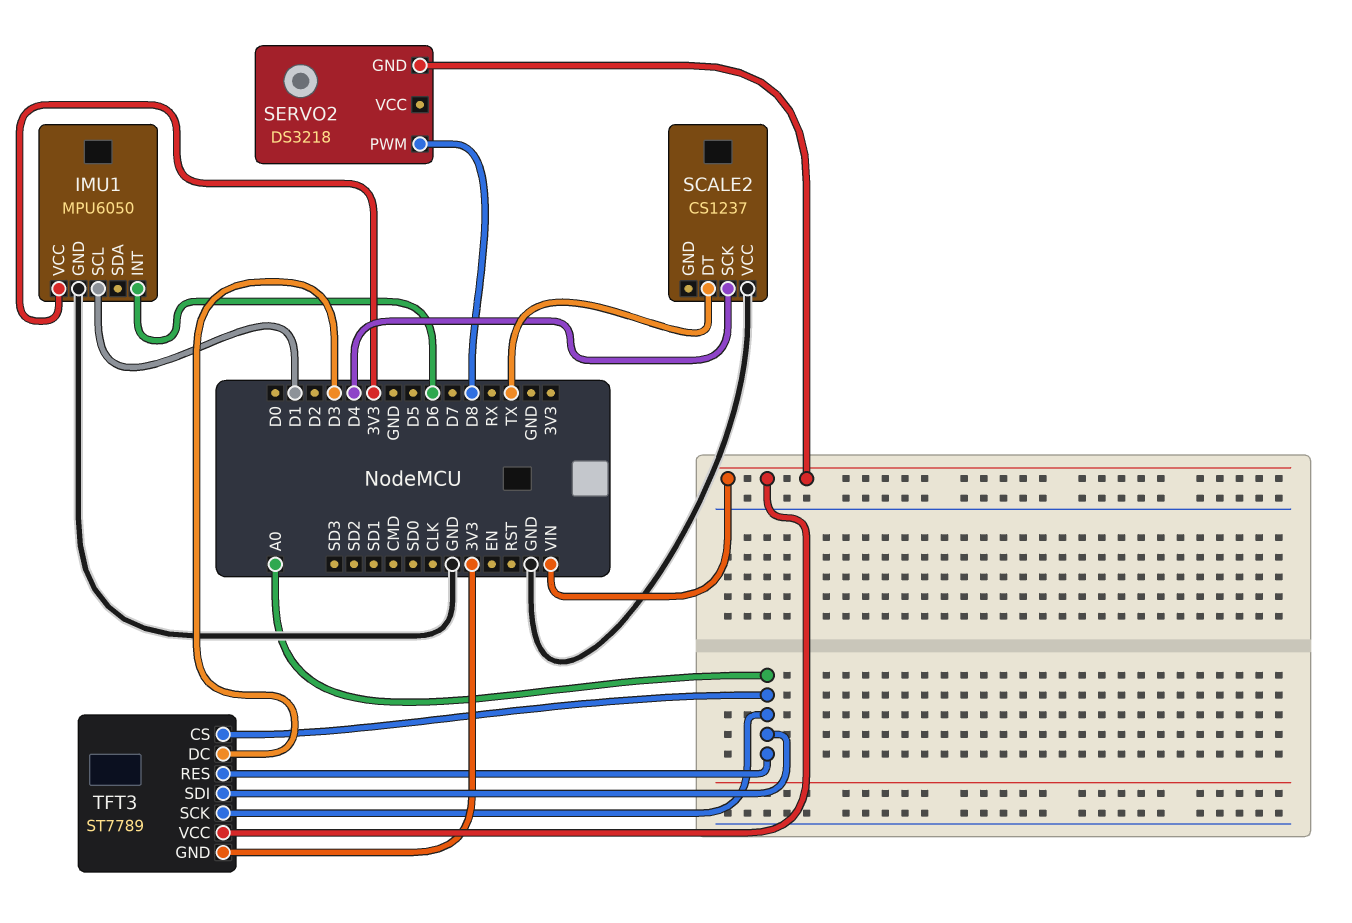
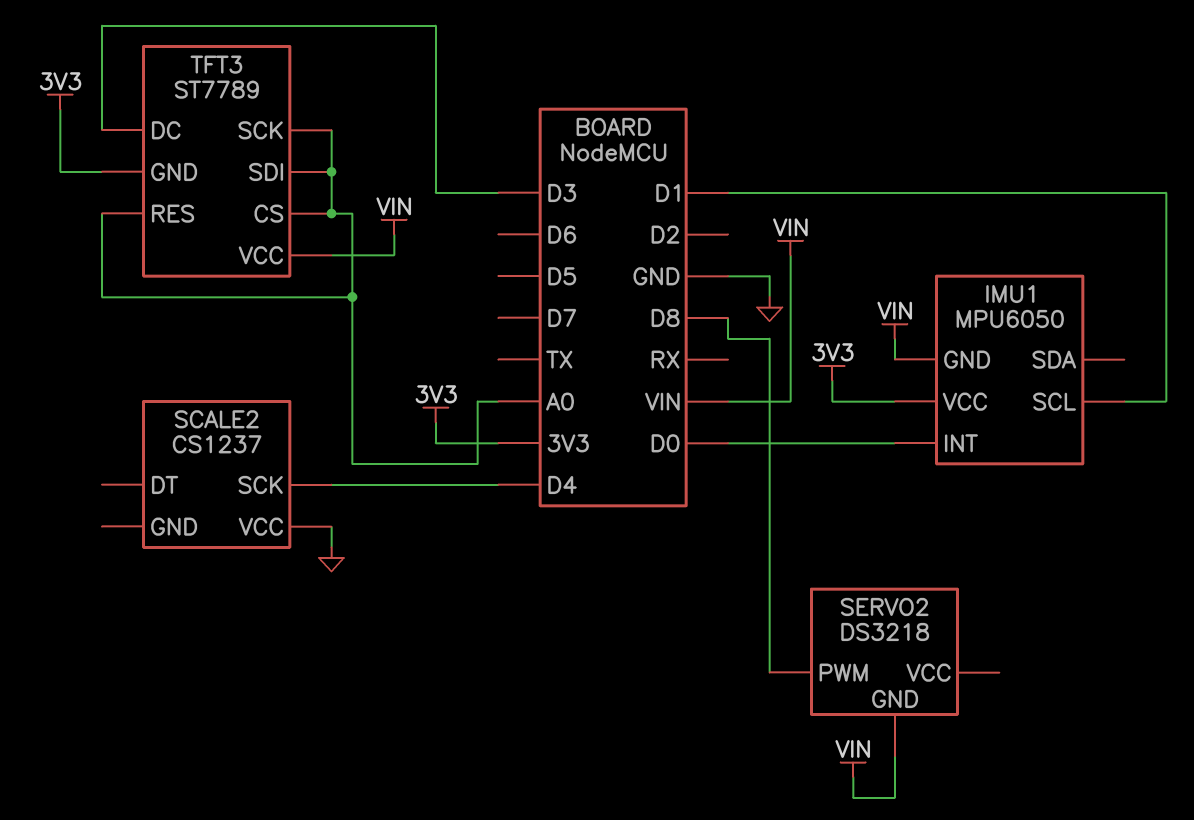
IMU1 pin GND: GND -> VIN
IMU1 pin INT: D6 -> D0
SCALE2 pin DT: TX -> none

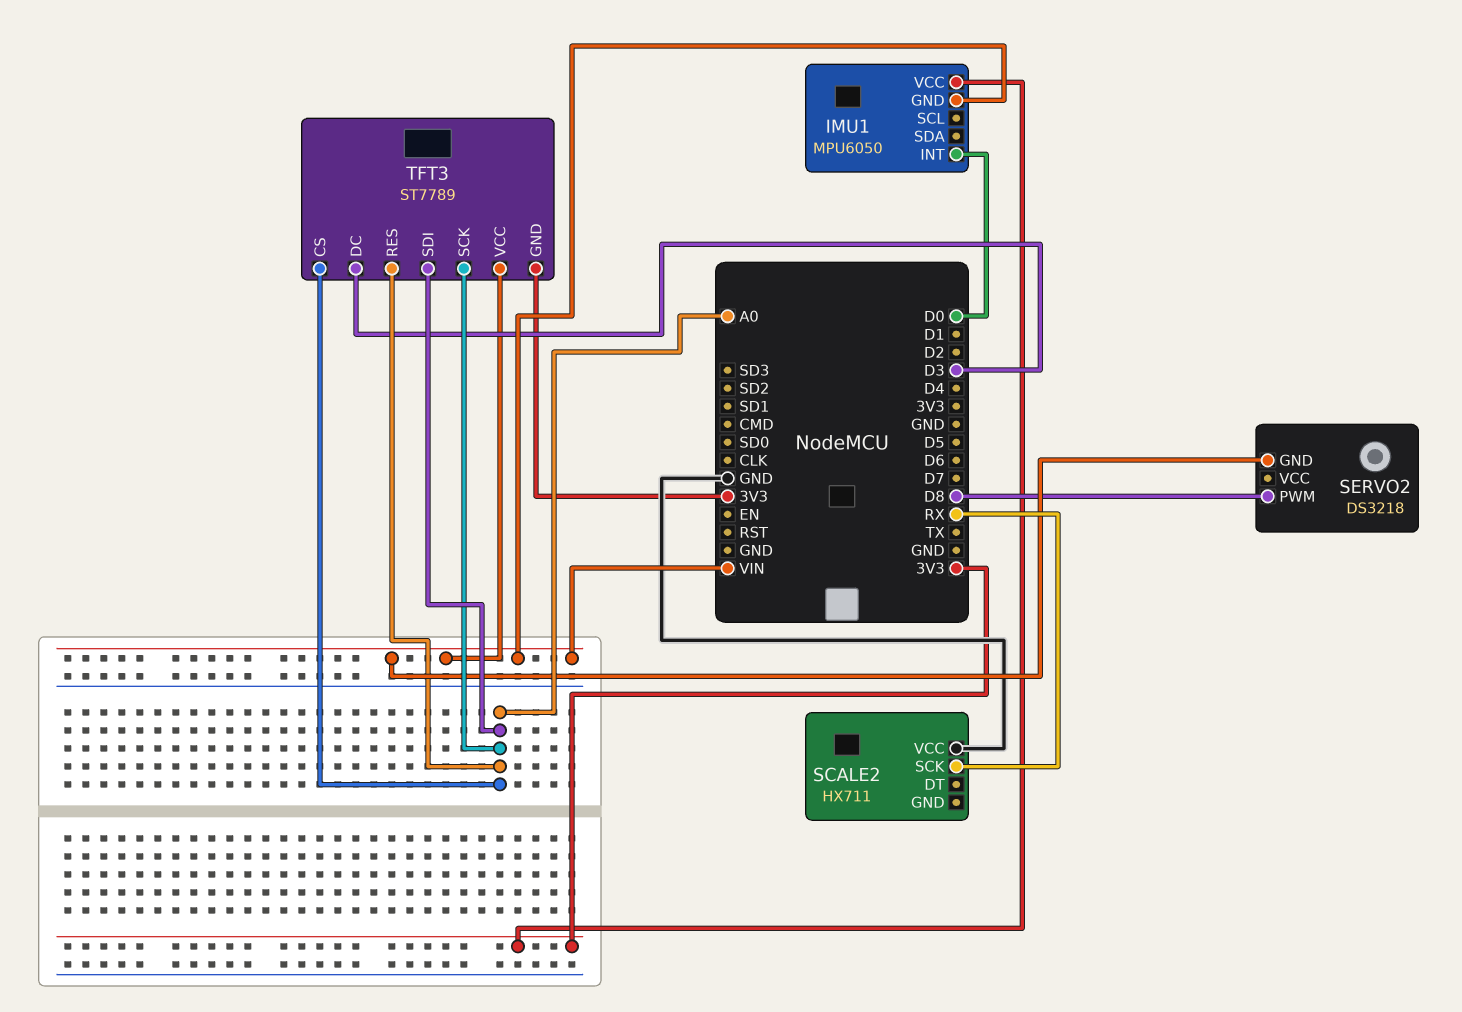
IMU1 pin SCL: D1 -> none
SCALE2: CS1237 -> HX711
SCALE2 pin SCK: D4 -> RX

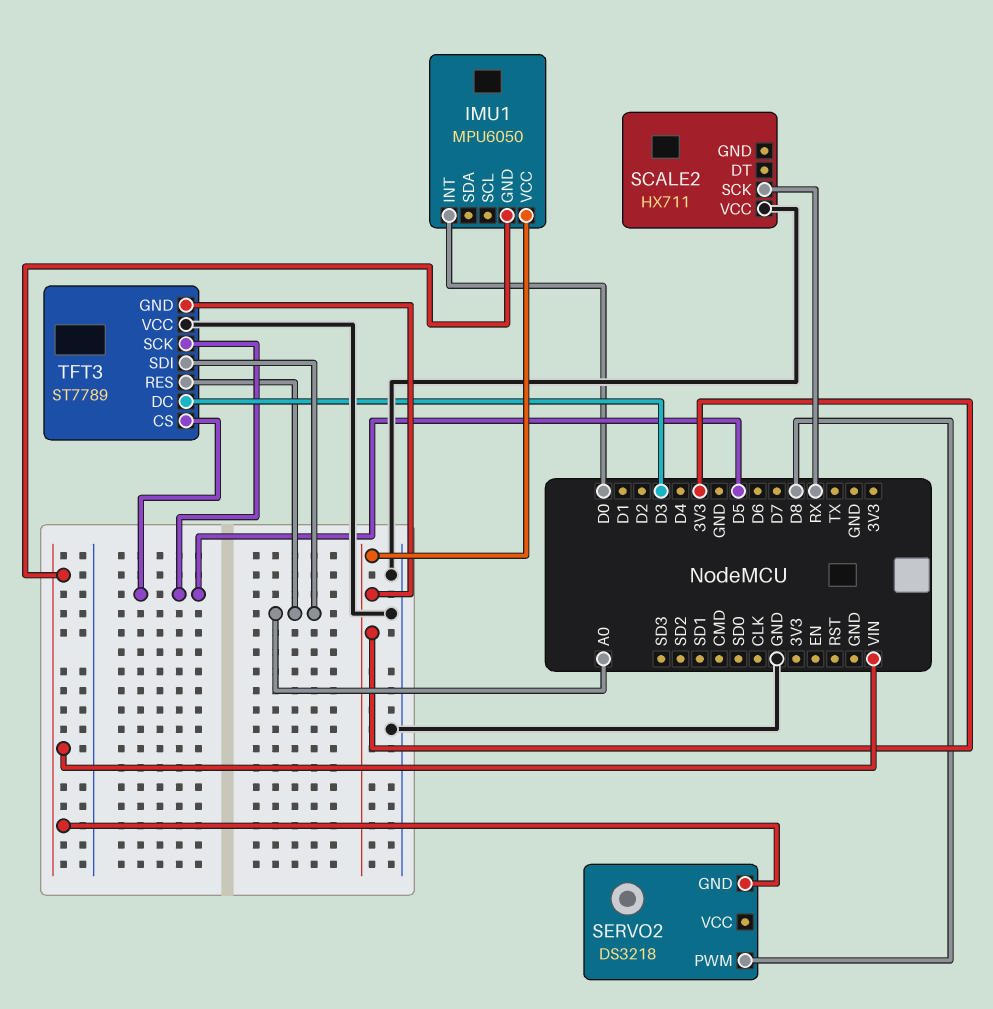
TFT3 pin CS: A0 -> D5
TFT3 pin SCK: A0 -> D5
TFT3 pin VCC: VIN -> GND

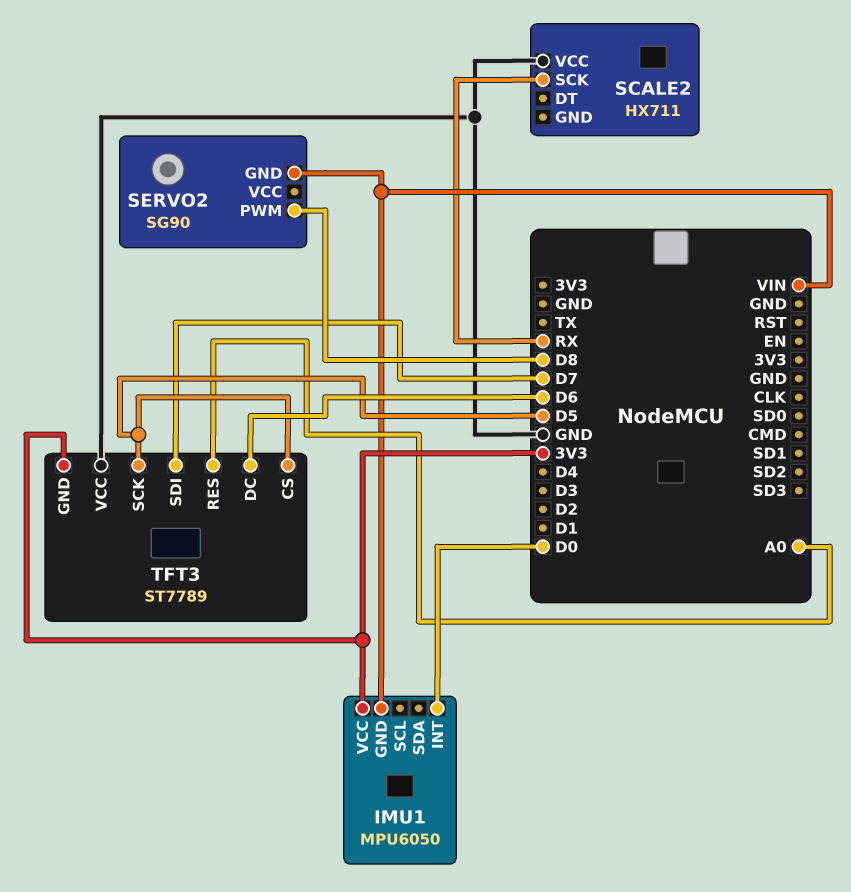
SERVO2: DS3218 -> SG90
TFT3 pin DC: D3 -> D6
TFT3 pin SDI: A0 -> D7

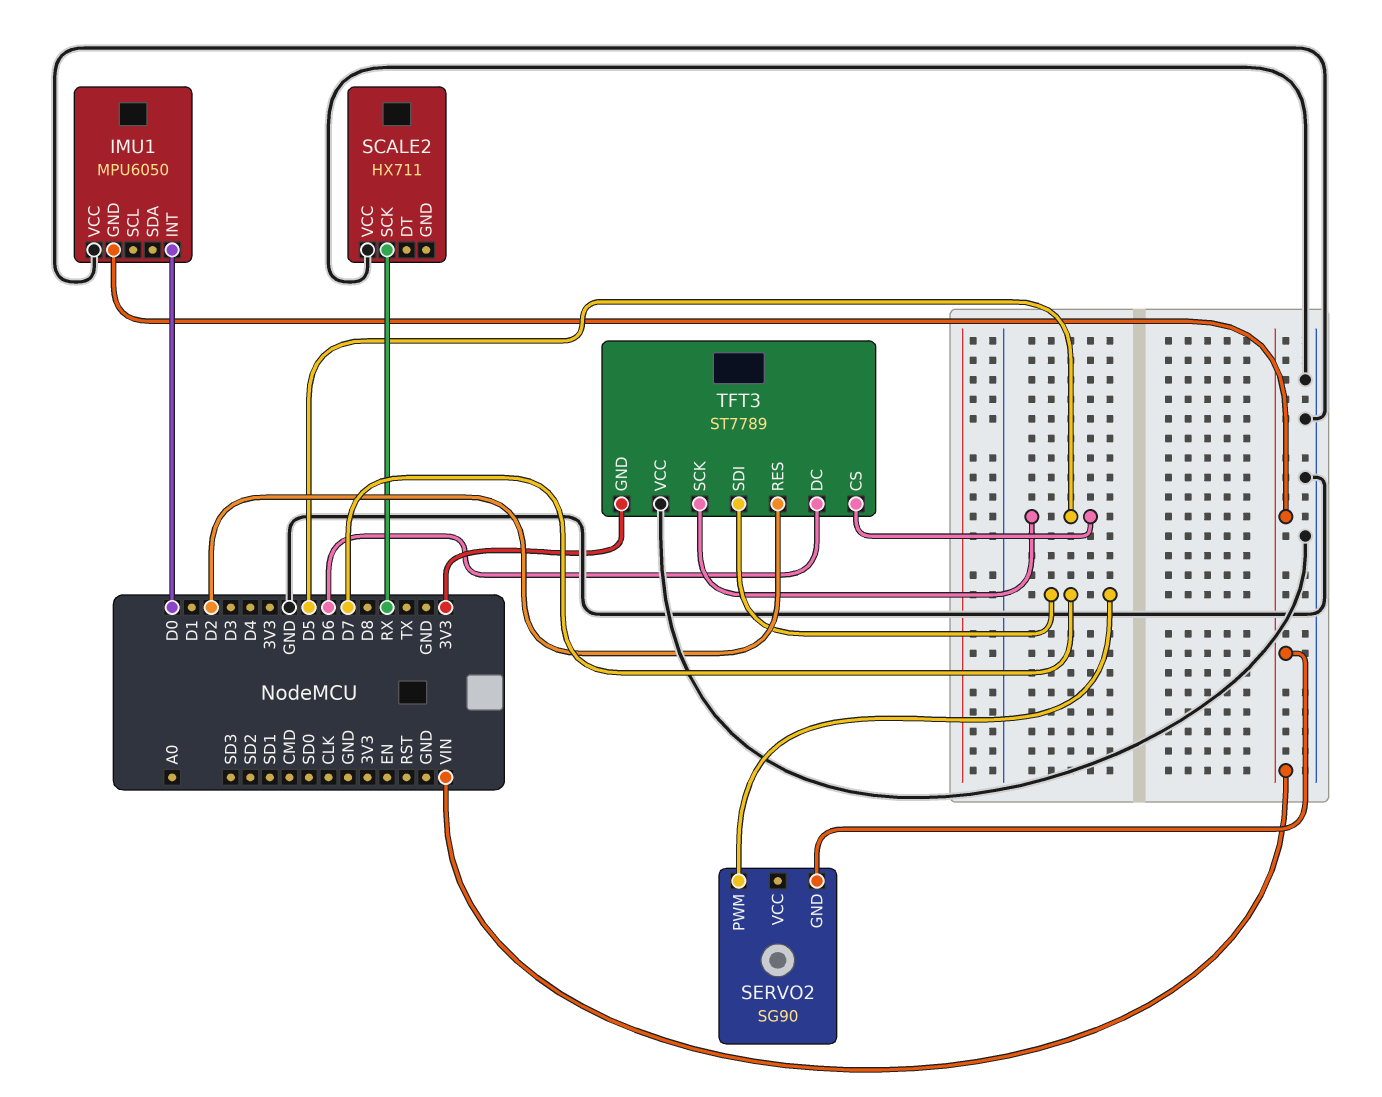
IMU1 pin VCC: 3V3 -> GND
SERVO2 pin PWM: D8 -> D7
TFT3 pin RES: A0 -> D2

